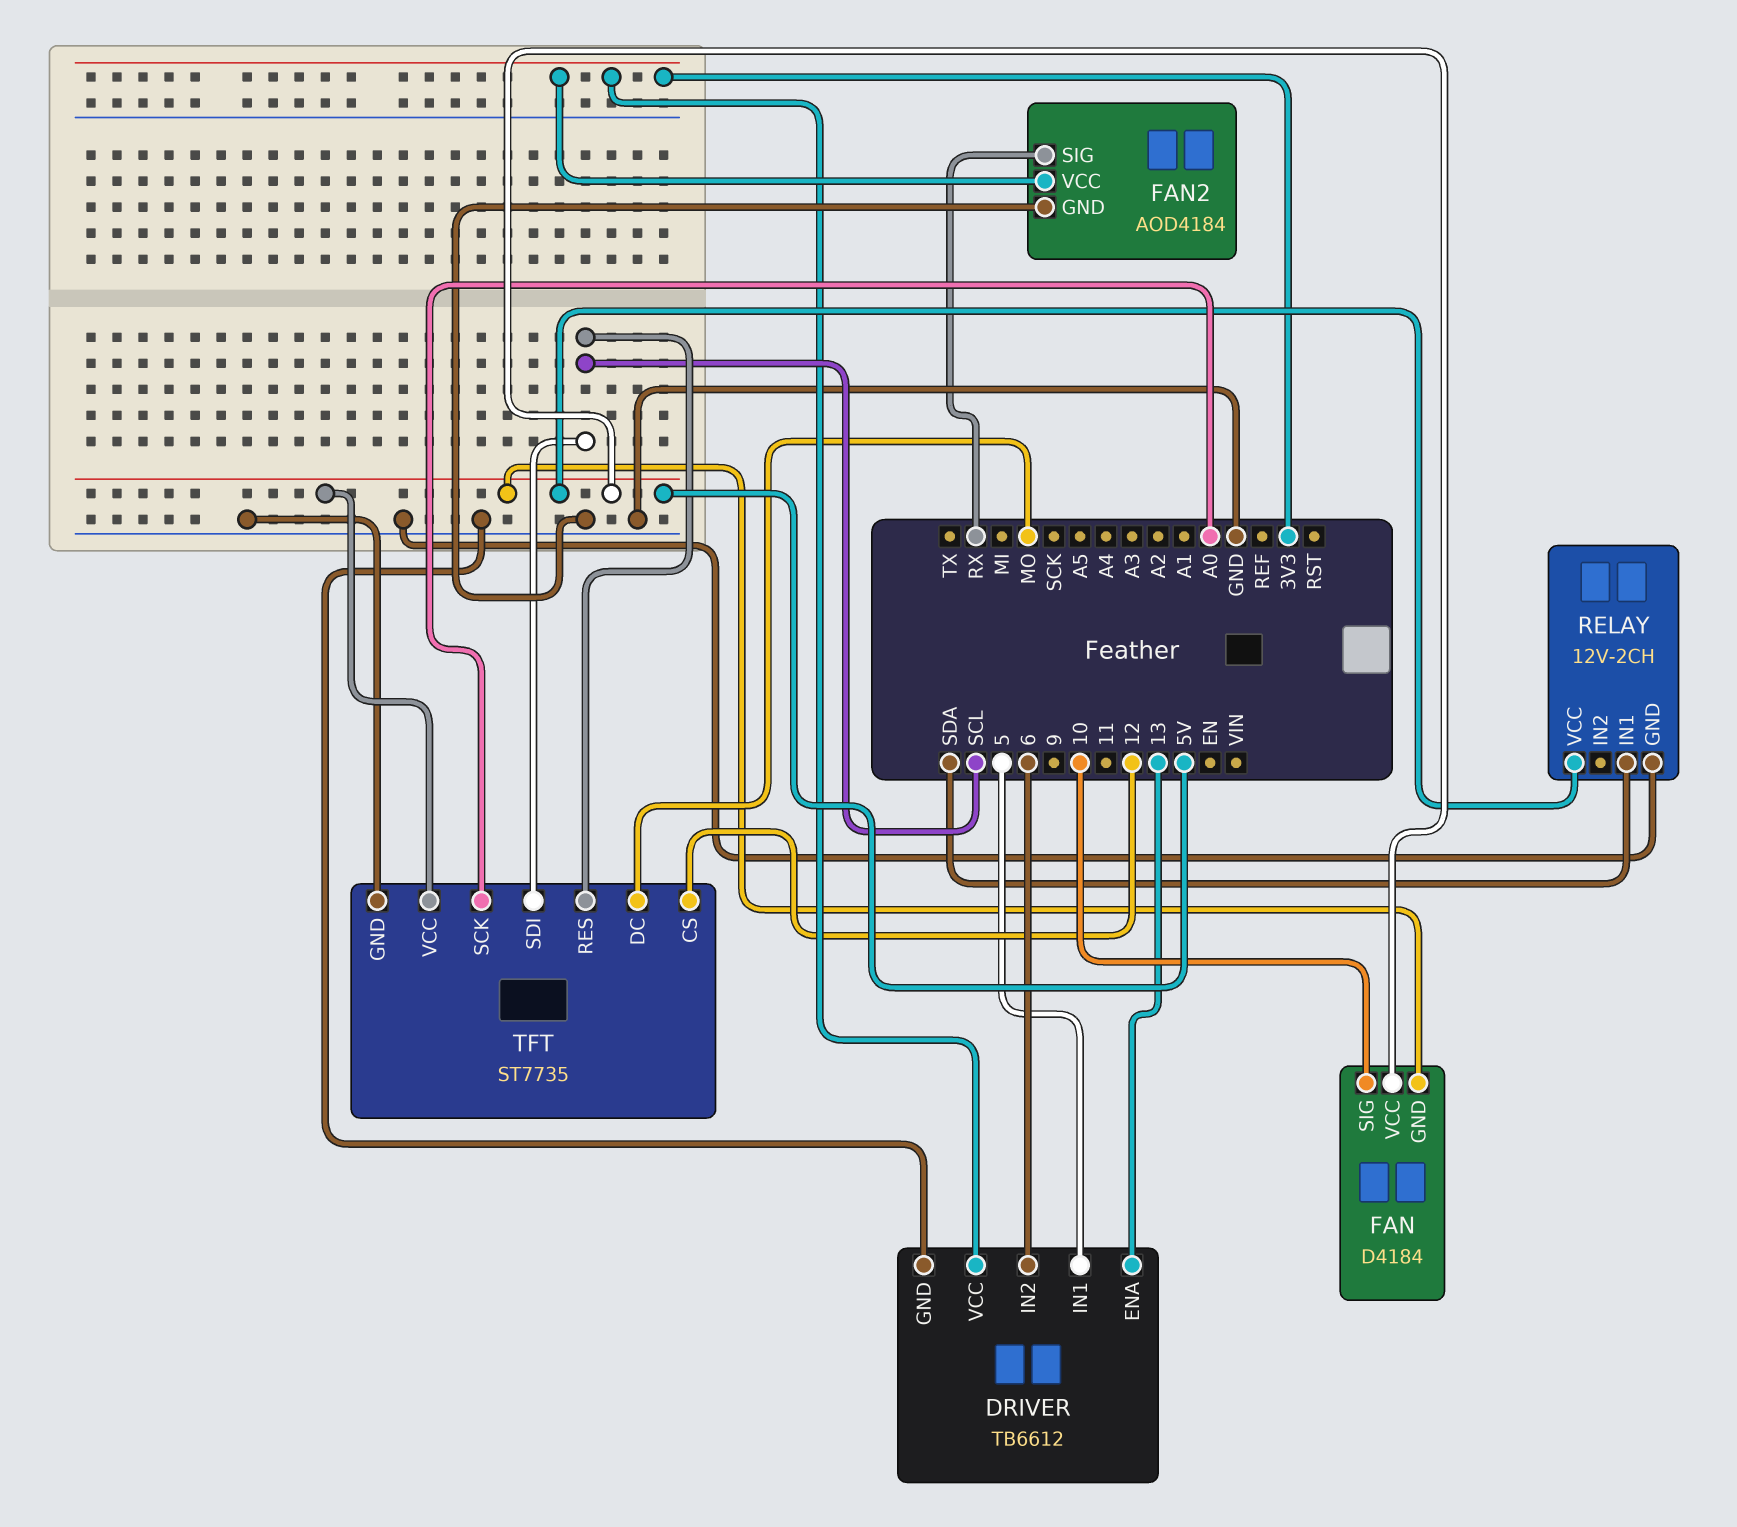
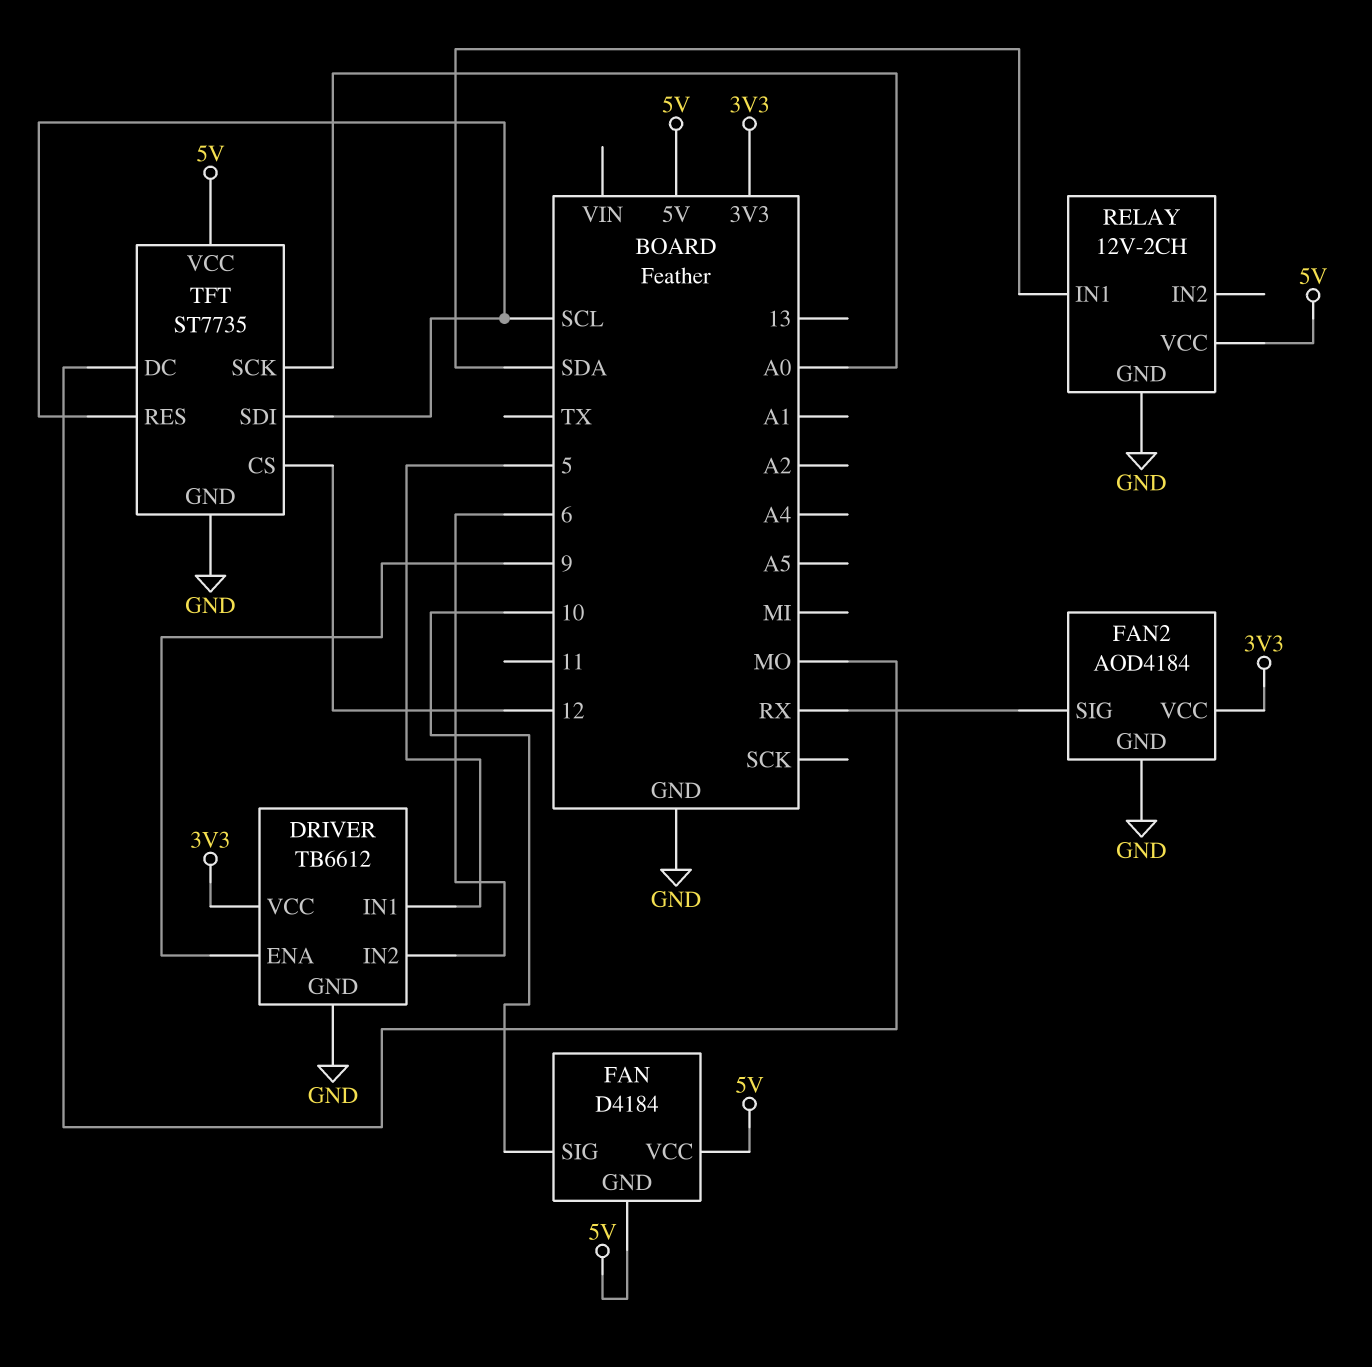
DRIVER pin ENA: 13 -> 9

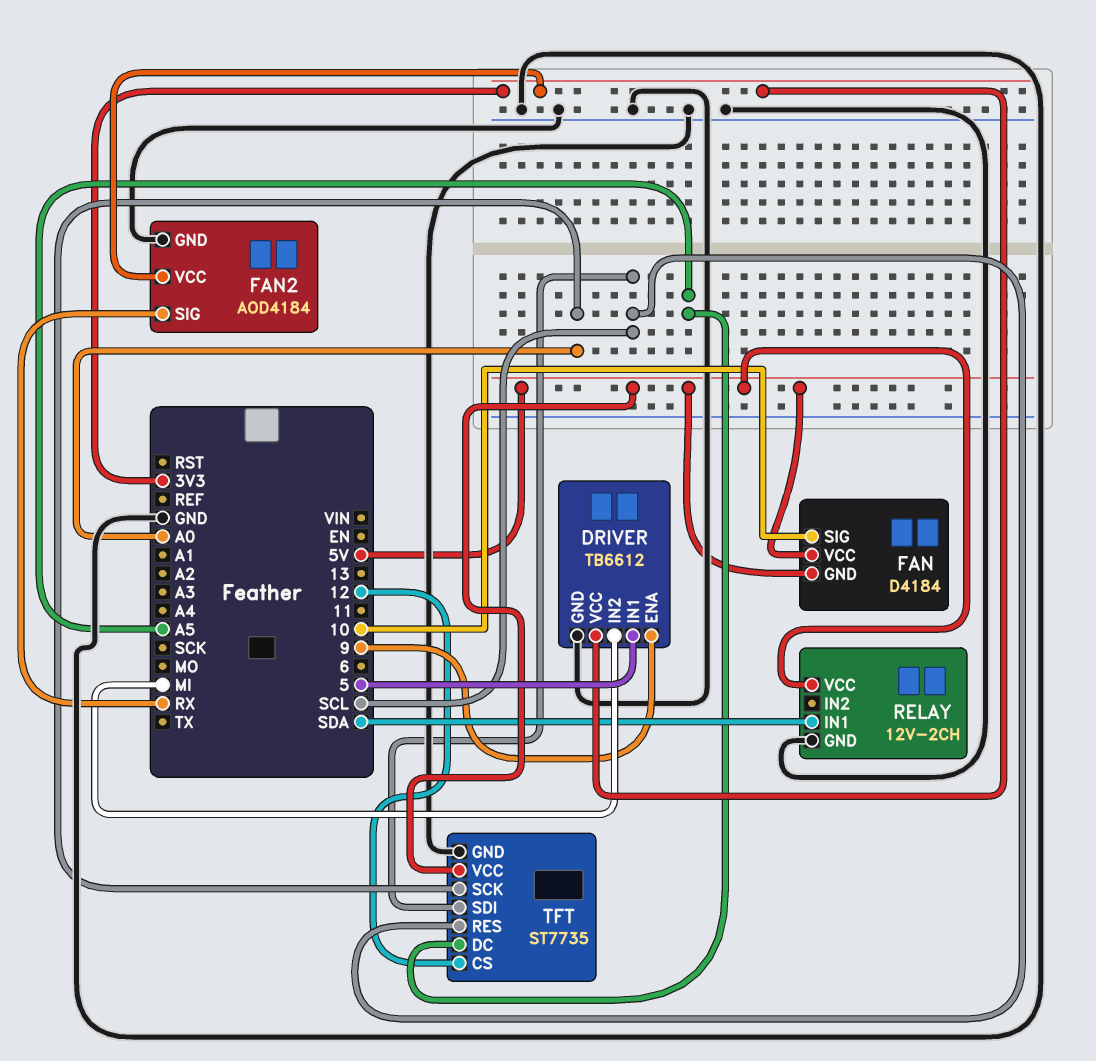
DRIVER pin IN2: 6 -> MI
TFT pin DC: MO -> A5

